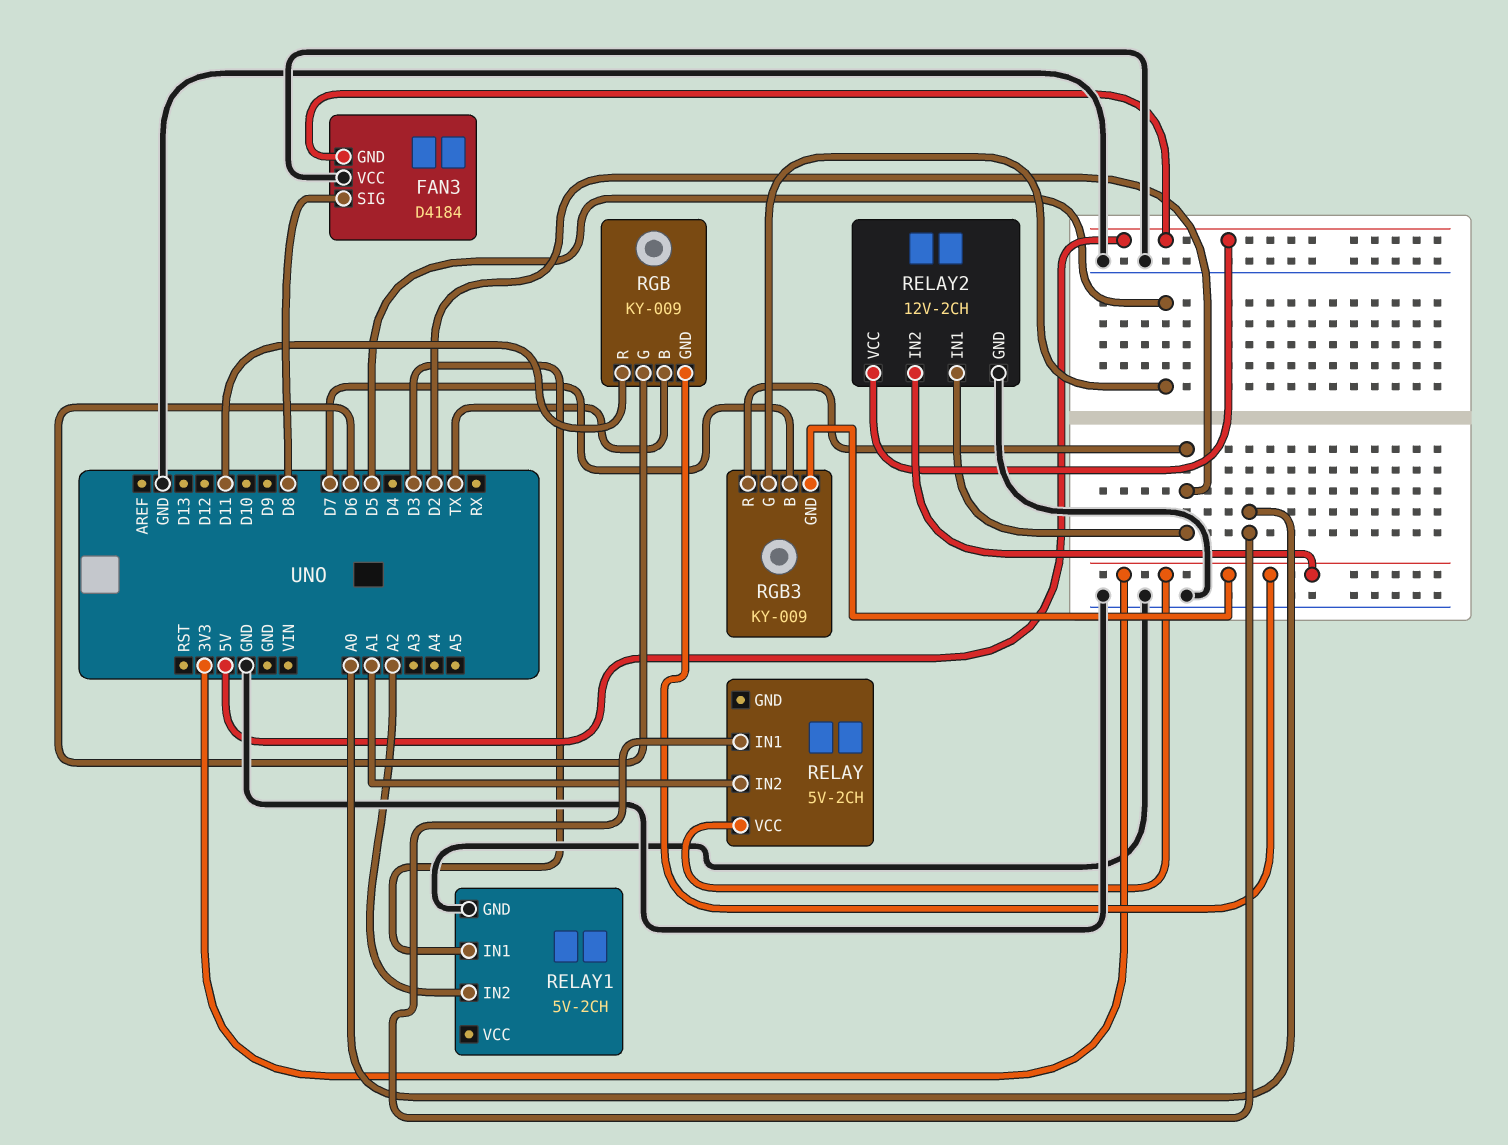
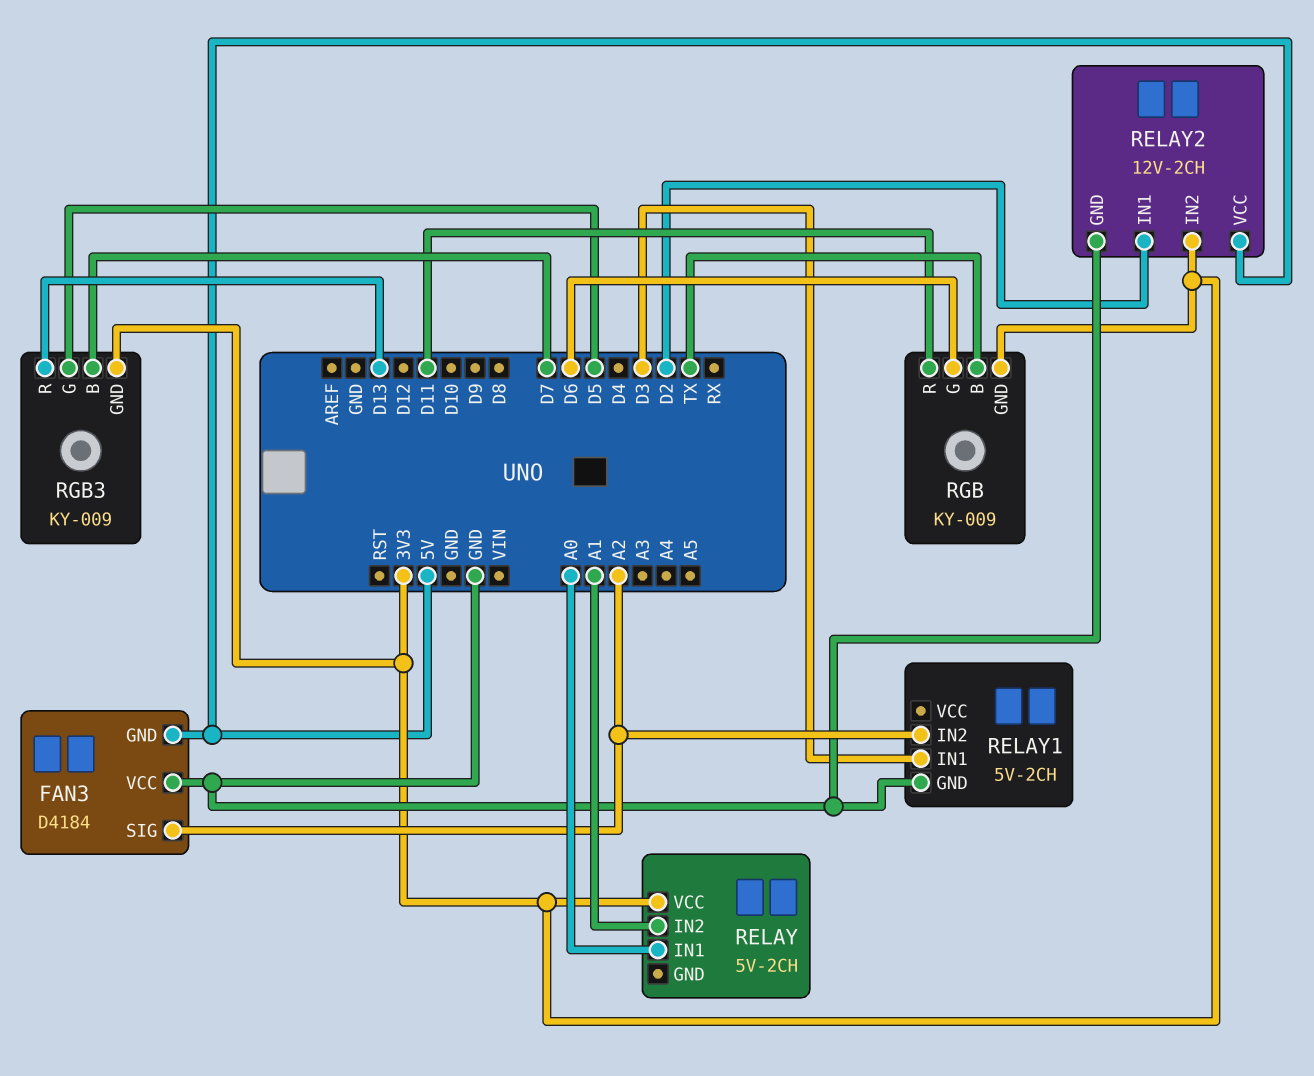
FAN3 pin SIG: D8 -> A2
RGB3 pin R: D2 -> D13

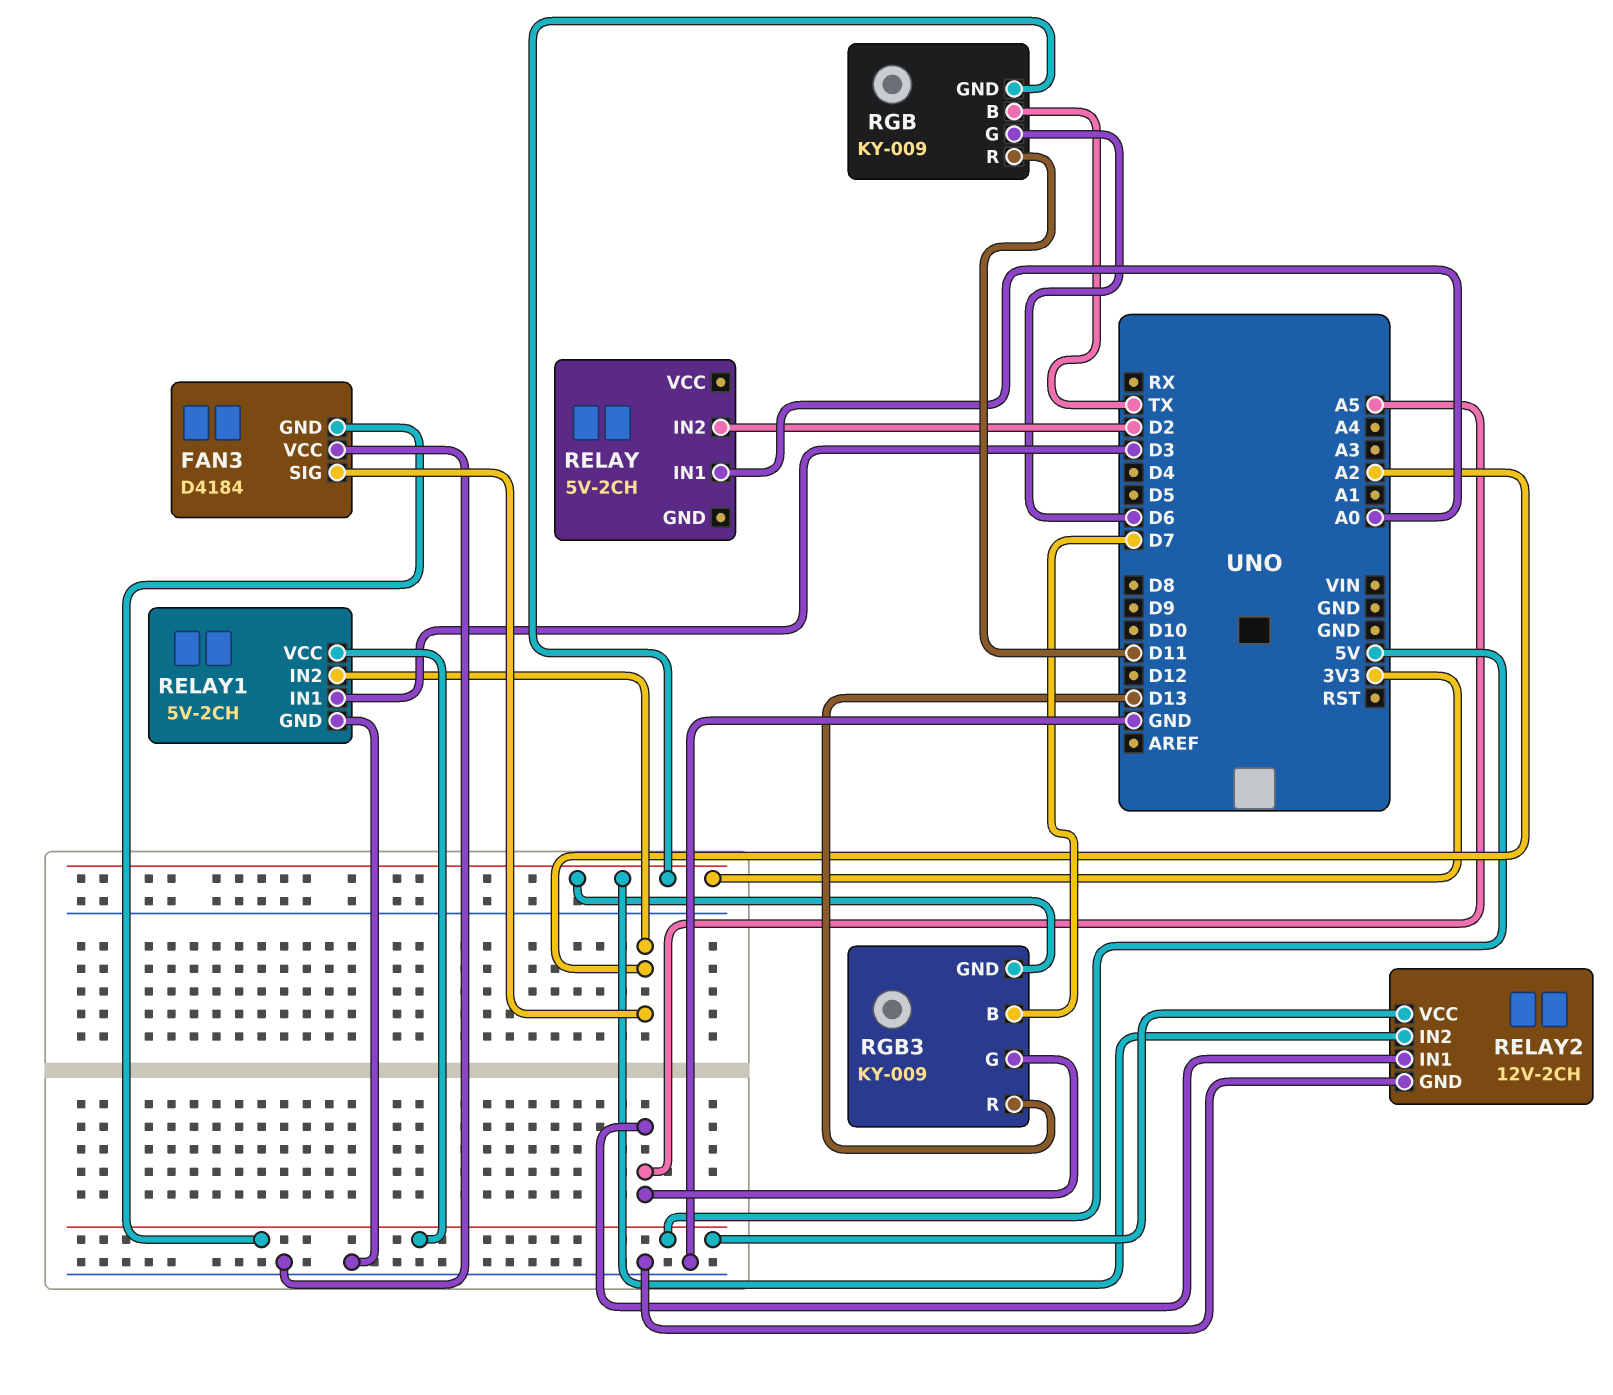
RELAY pin IN2: A1 -> D2
RELAY pin VCC: 3V3 -> none
RELAY1 pin VCC: none -> 5V
RELAY2 pin IN1: D2 -> A5
RGB3 pin G: D5 -> A5

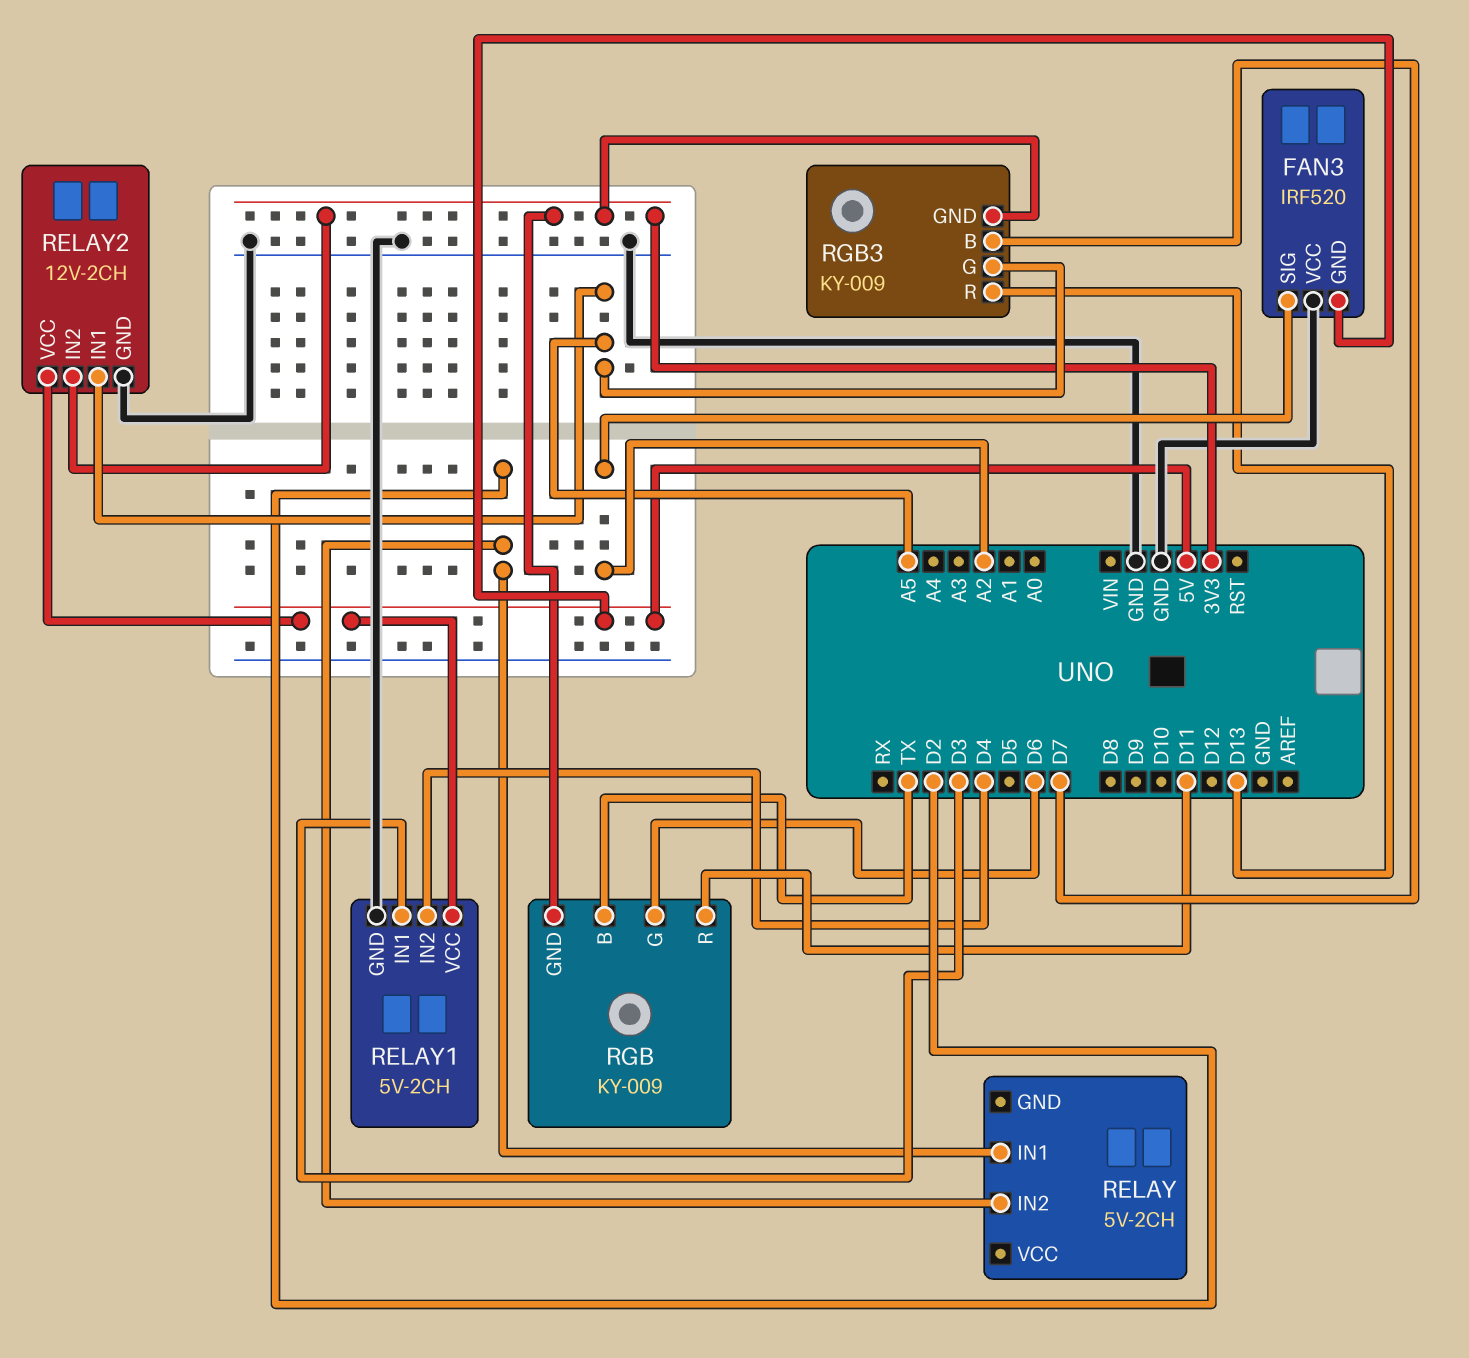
FAN3: D4184 -> IRF520
RELAY pin IN1: A0 -> D2
RELAY1 pin IN2: A2 -> D4

